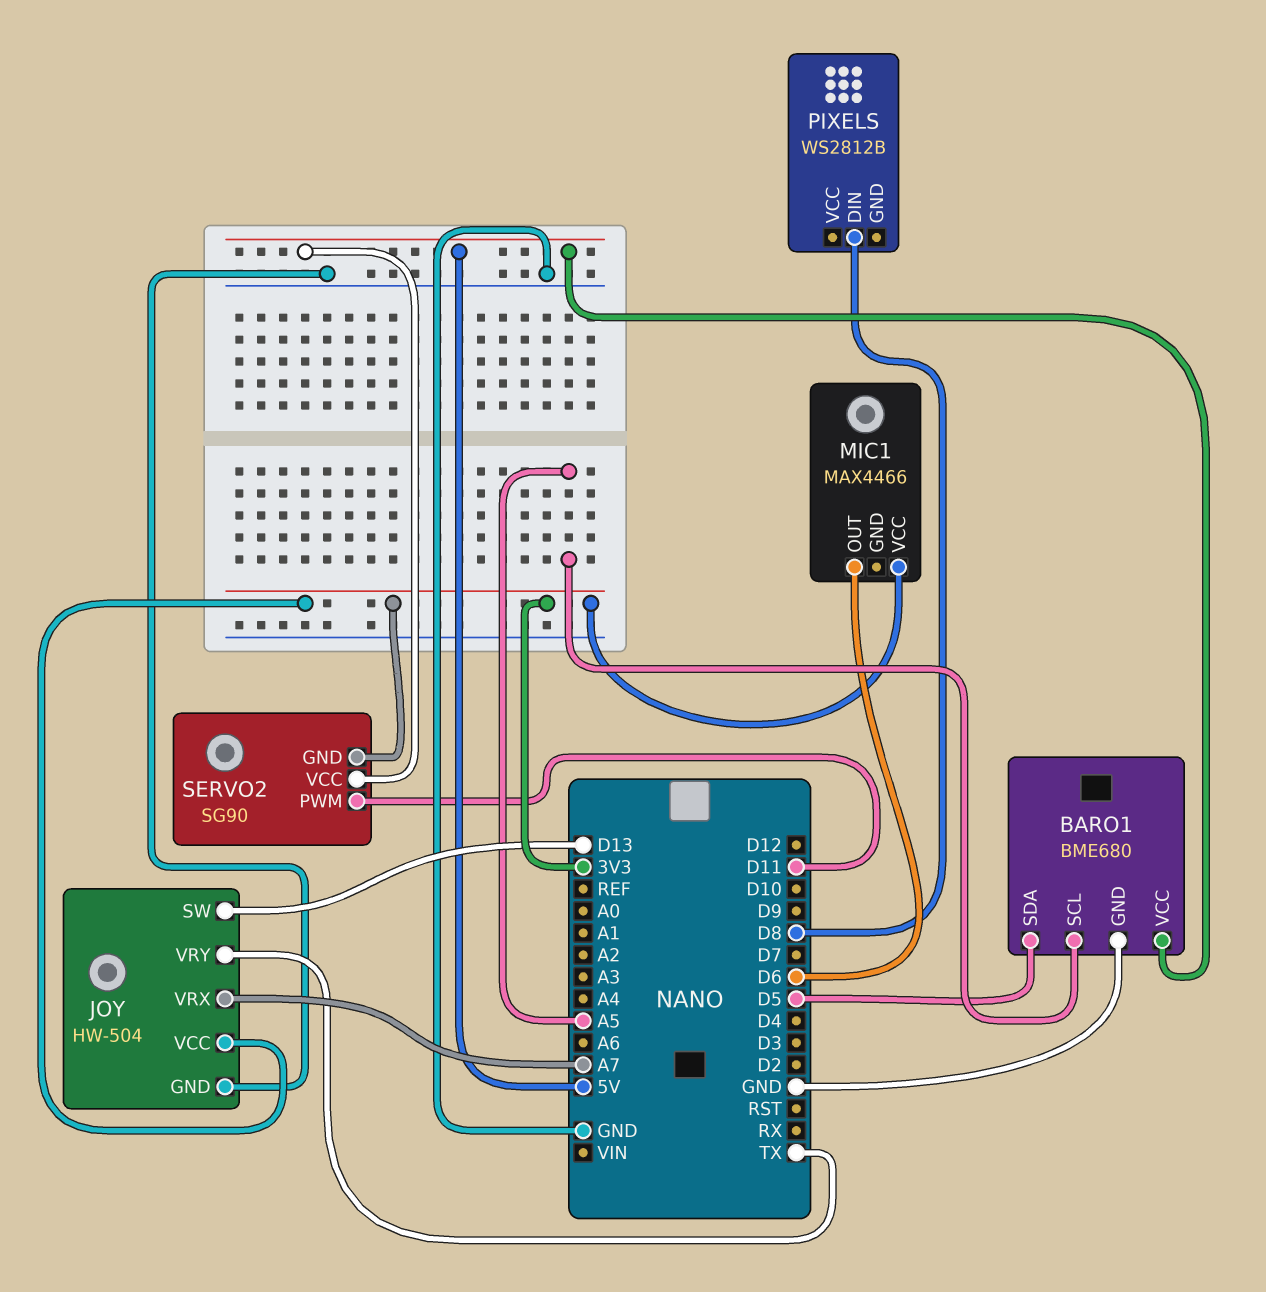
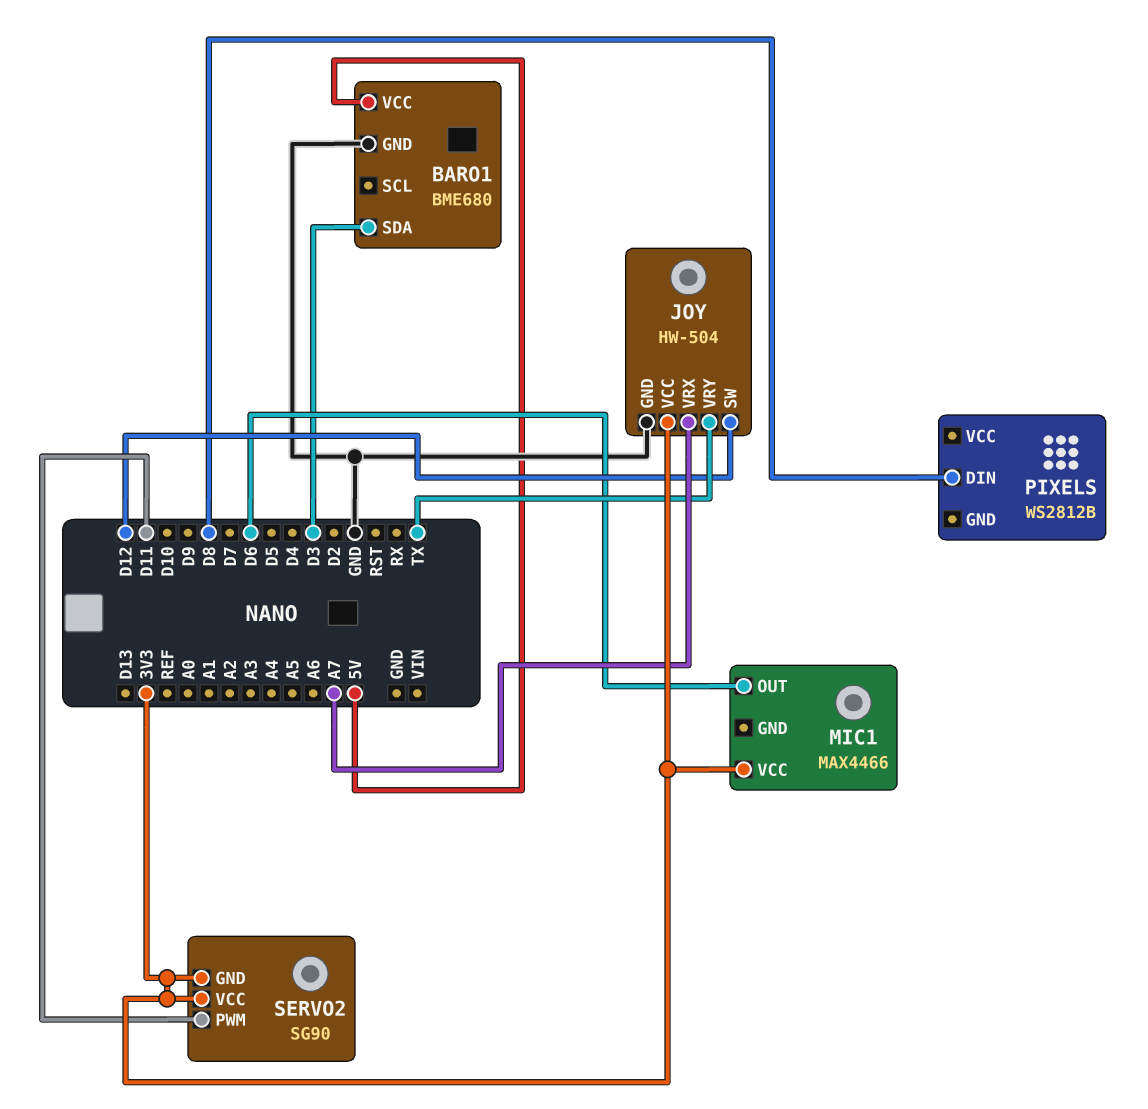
BARO1 pin SCL: A5 -> none
BARO1 pin SDA: D5 -> D3
JOY pin SW: D13 -> D12
SERVO2 pin VCC: 5V -> 3V3

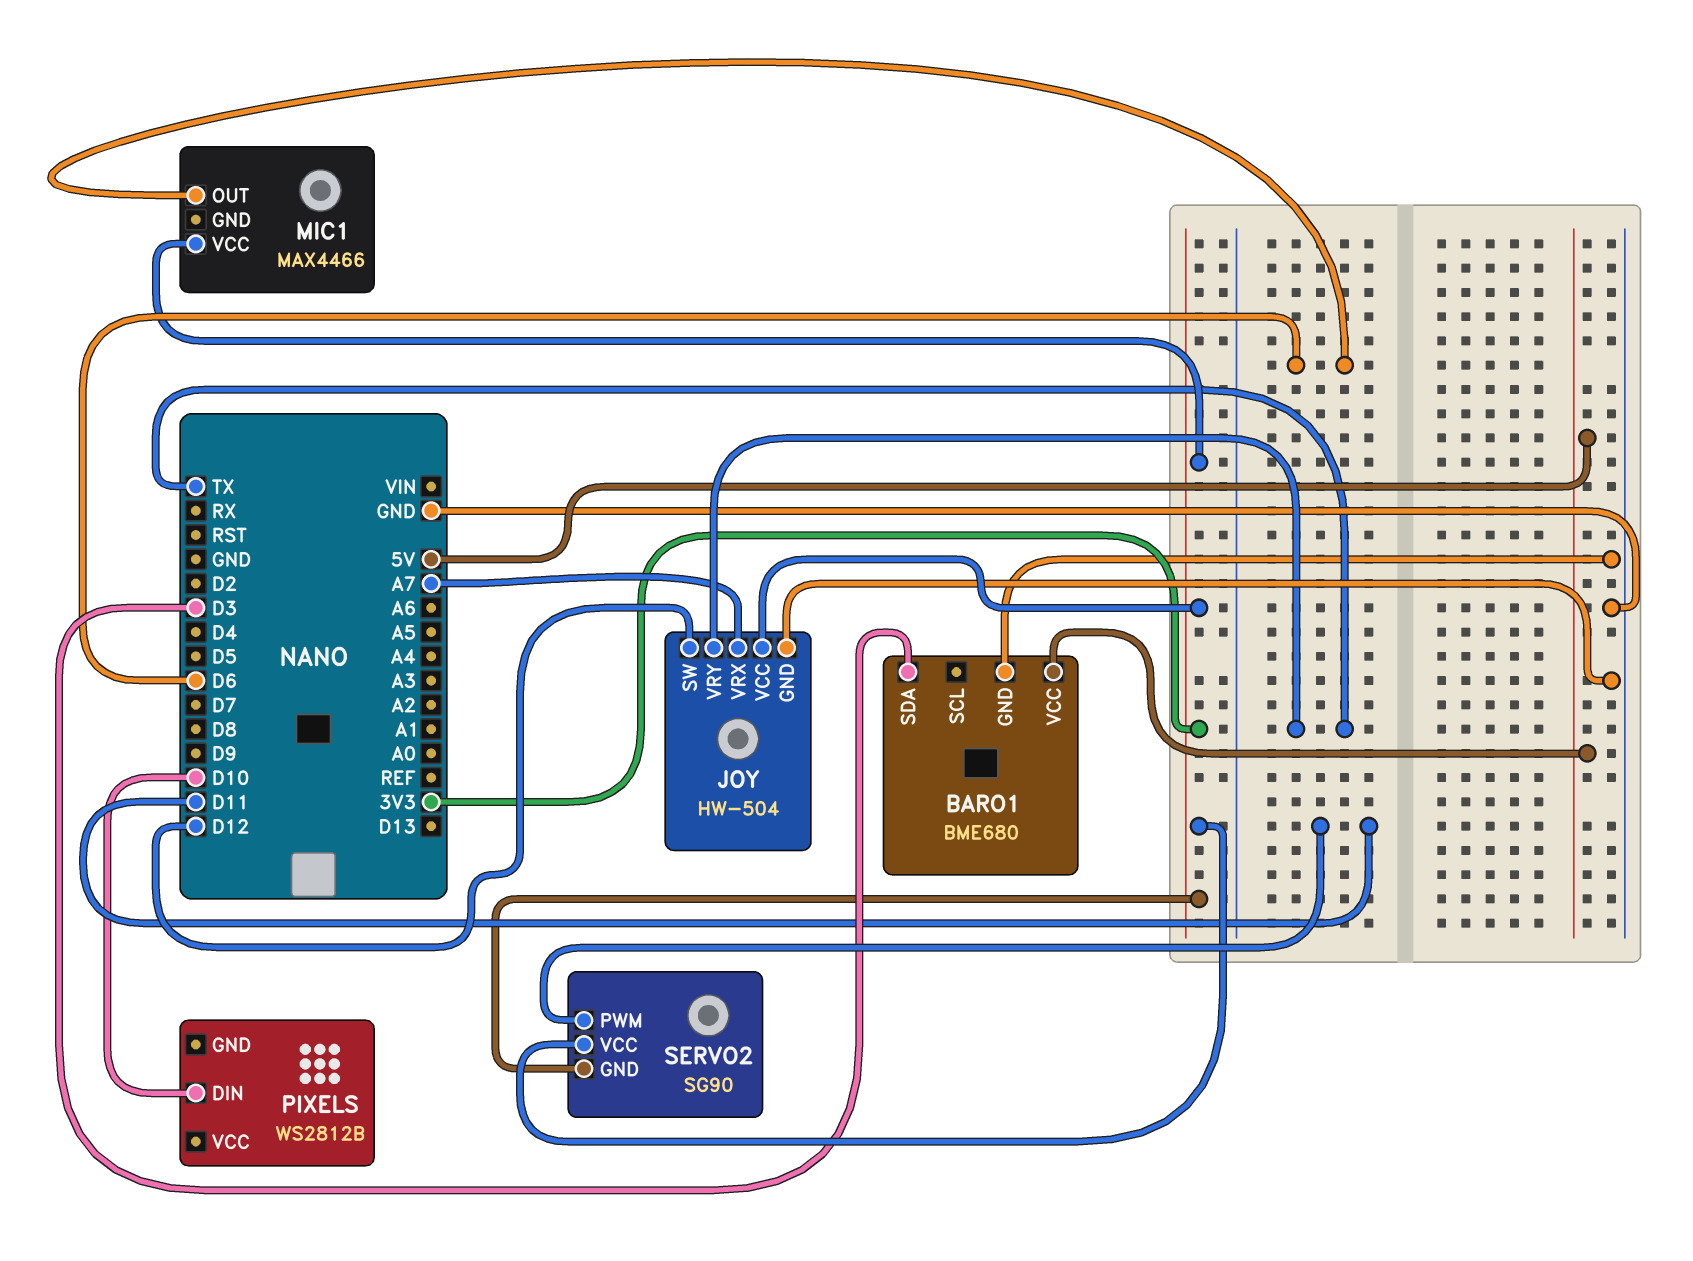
PIXELS pin DIN: D8 -> D10

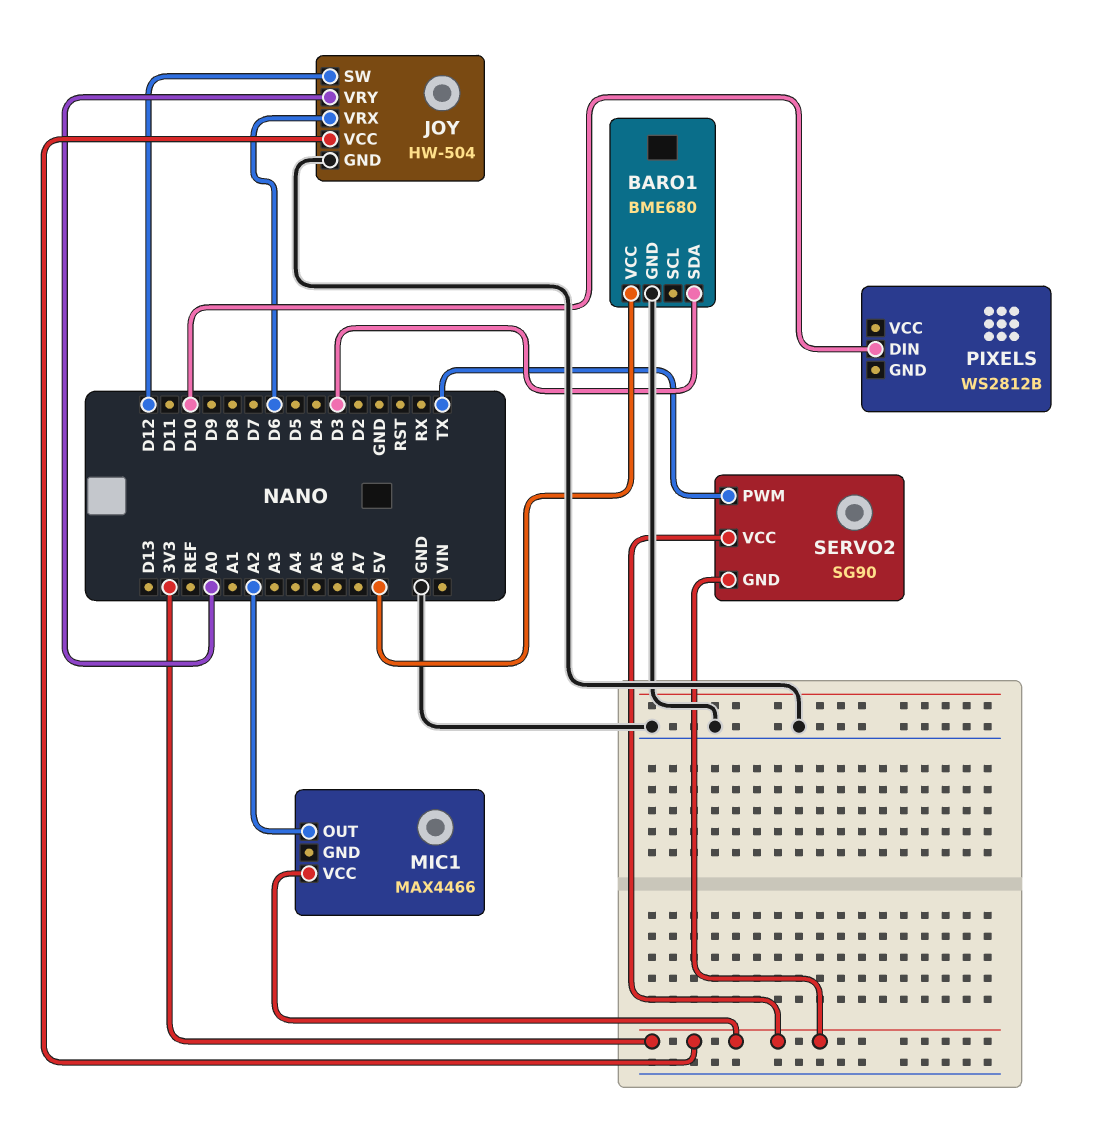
JOY pin VRX: A7 -> D6
JOY pin VRY: TX -> A0
MIC1 pin OUT: D6 -> A2
SERVO2 pin PWM: D11 -> TX

